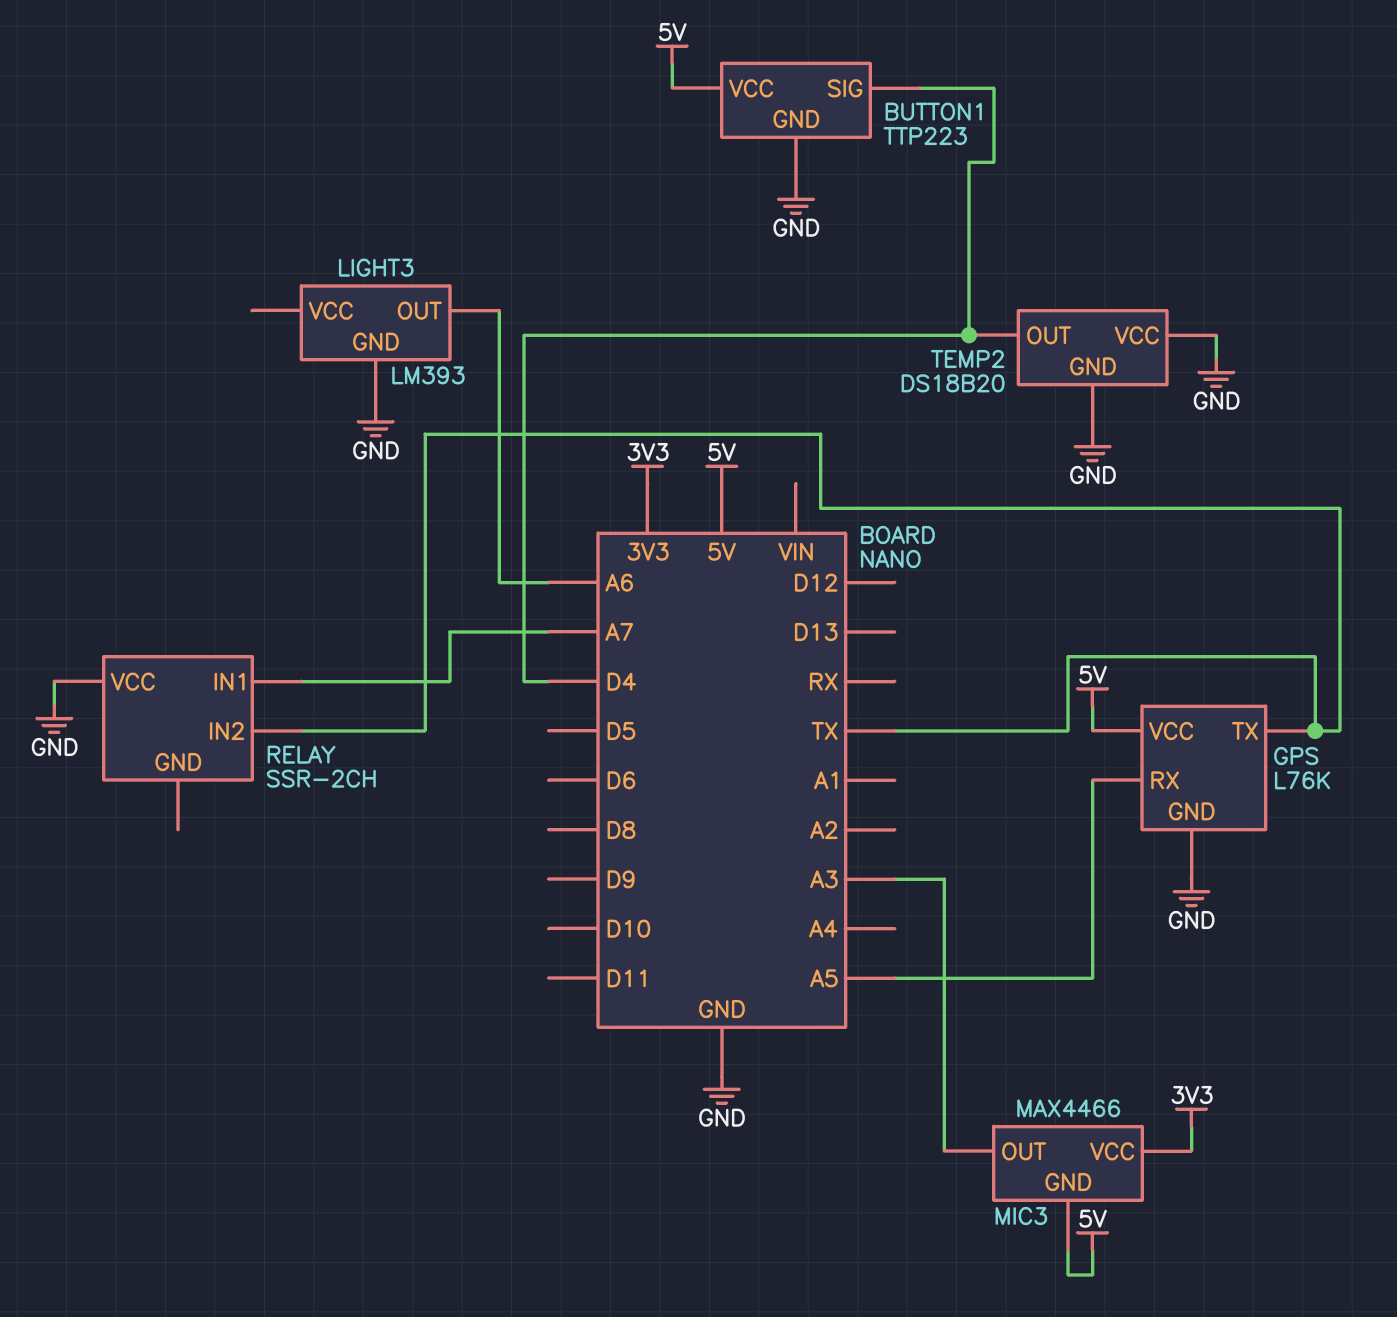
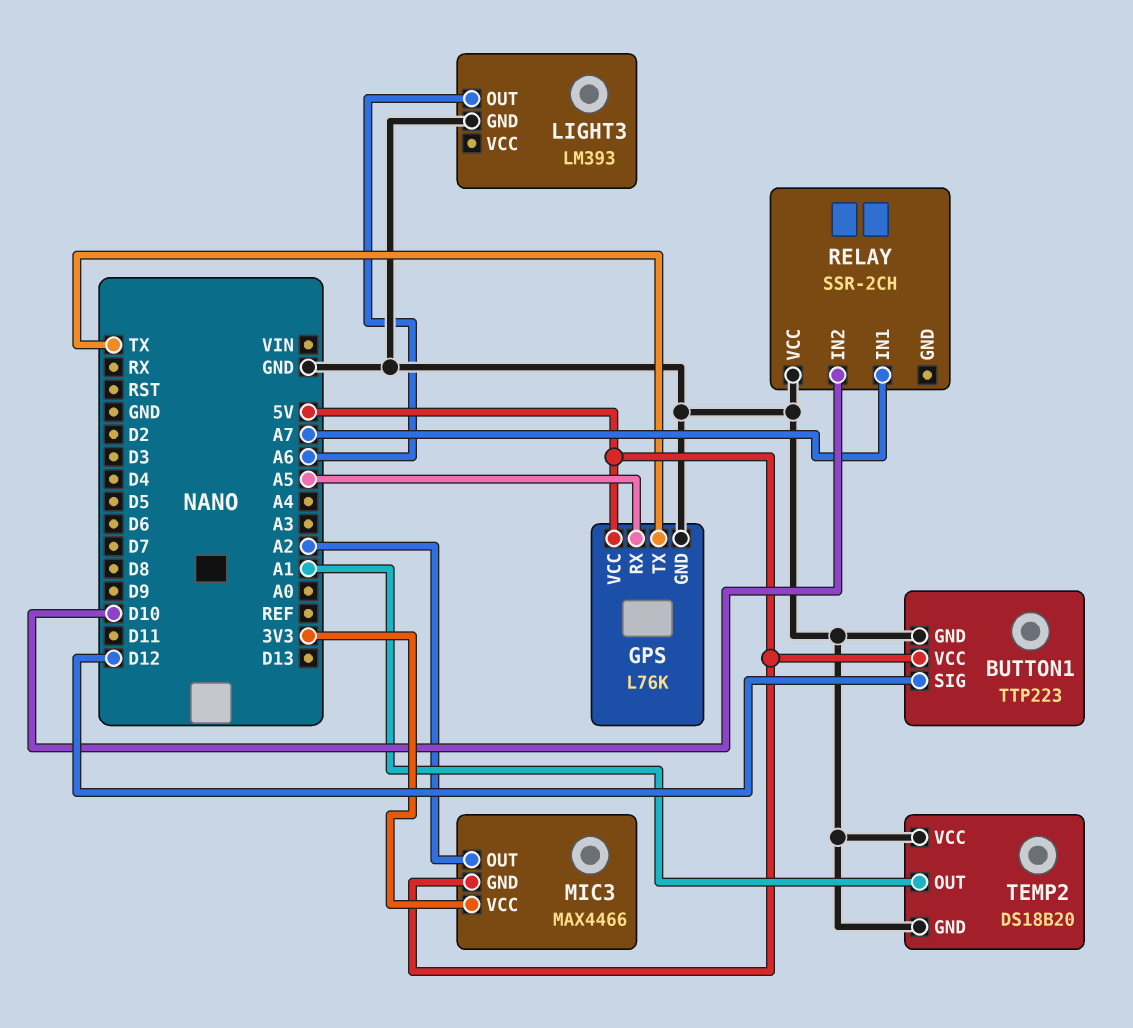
BUTTON1 pin SIG: D4 -> D12
MIC3 pin OUT: A3 -> A2
RELAY pin IN2: TX -> D10
TEMP2 pin OUT: D4 -> A1

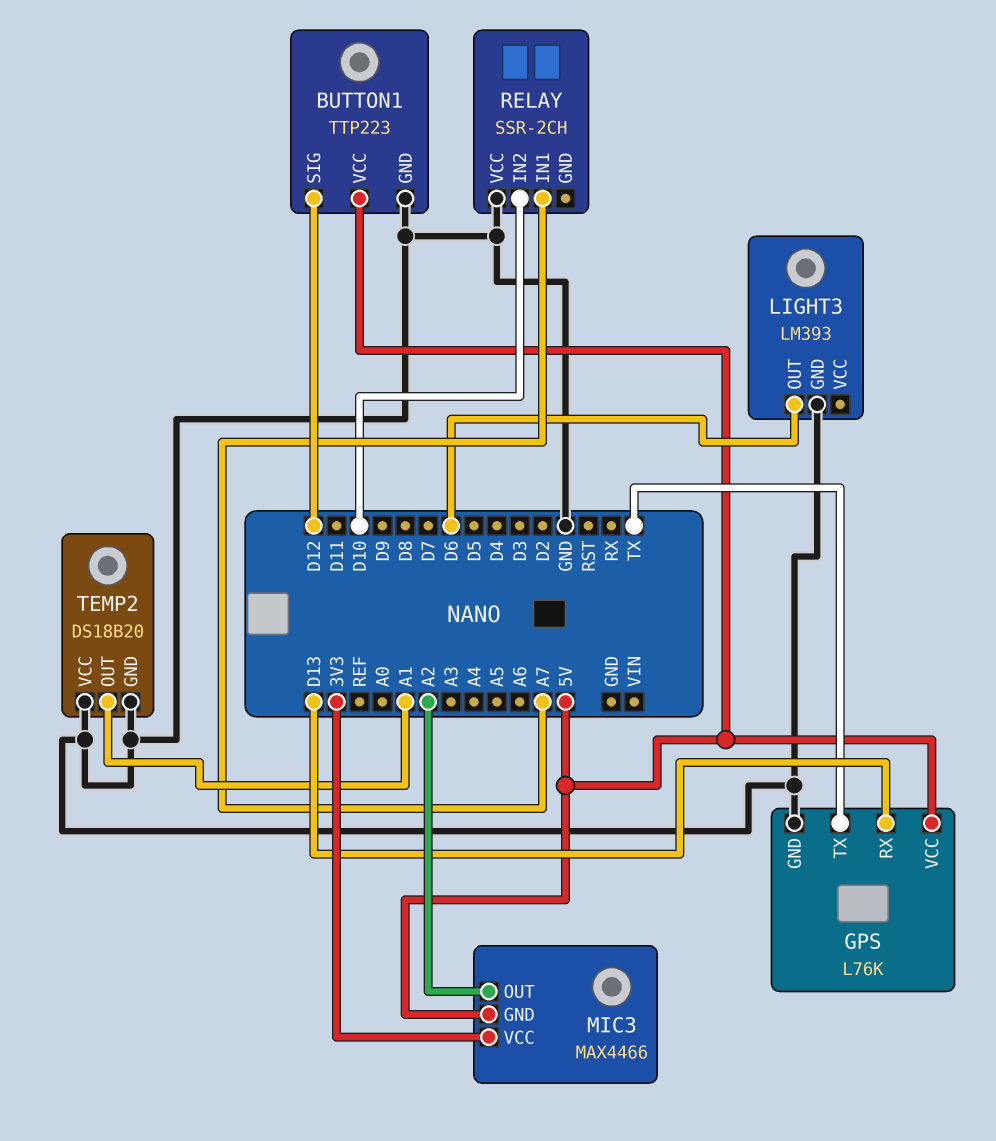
GPS pin RX: A5 -> D13
LIGHT3 pin OUT: A6 -> D6

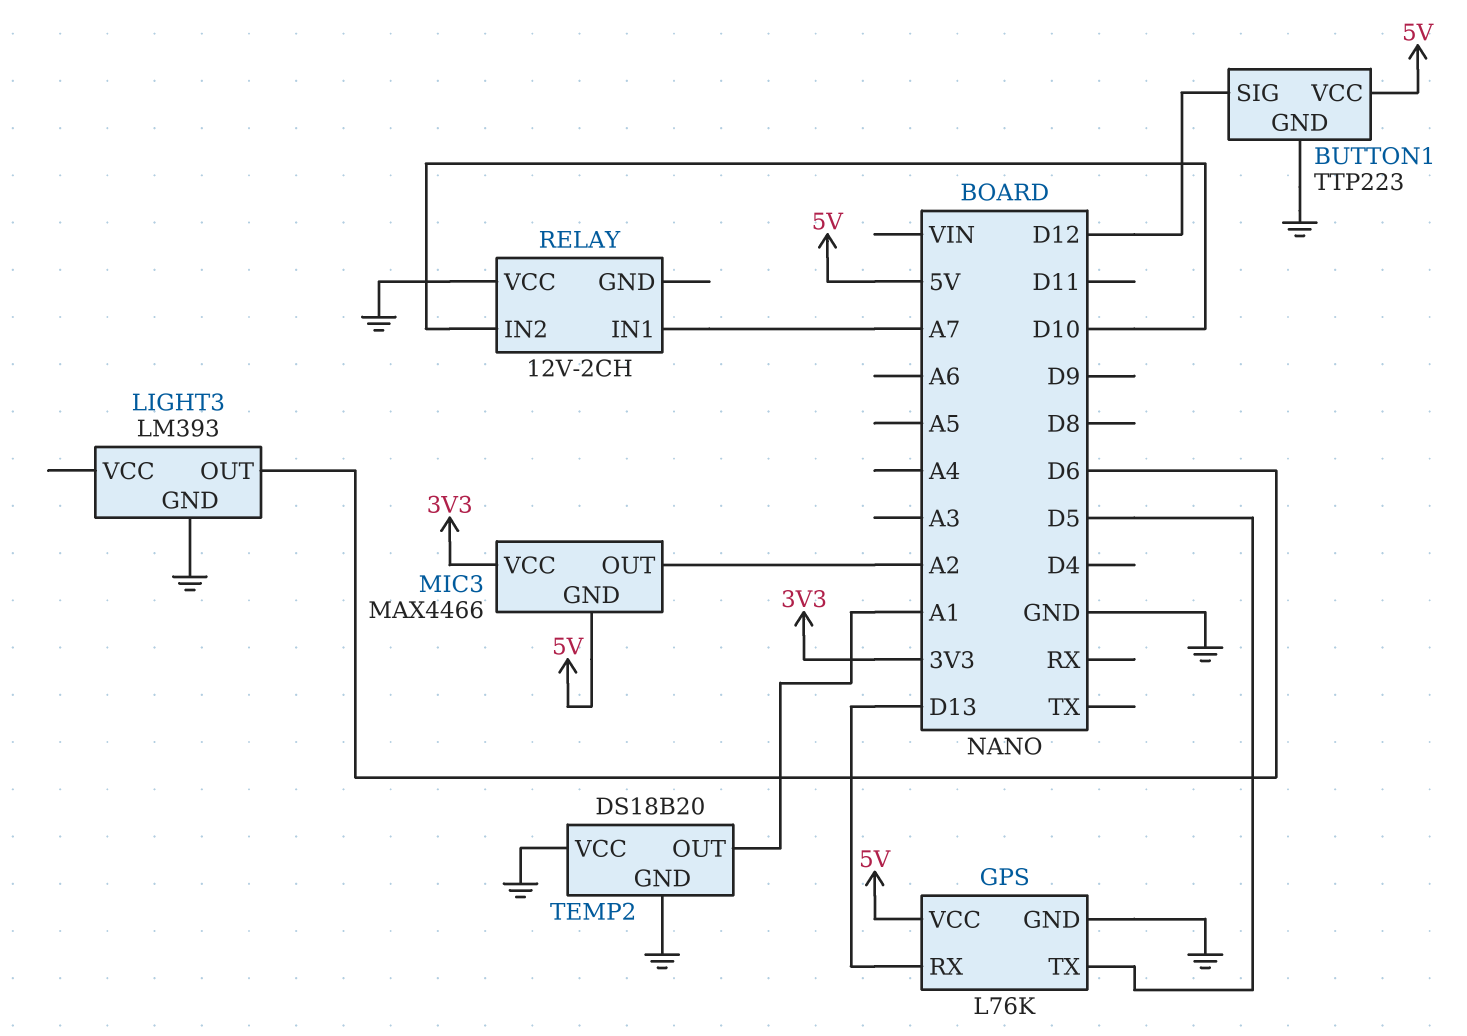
GPS pin TX: TX -> D5
RELAY: SSR-2CH -> 12V-2CH

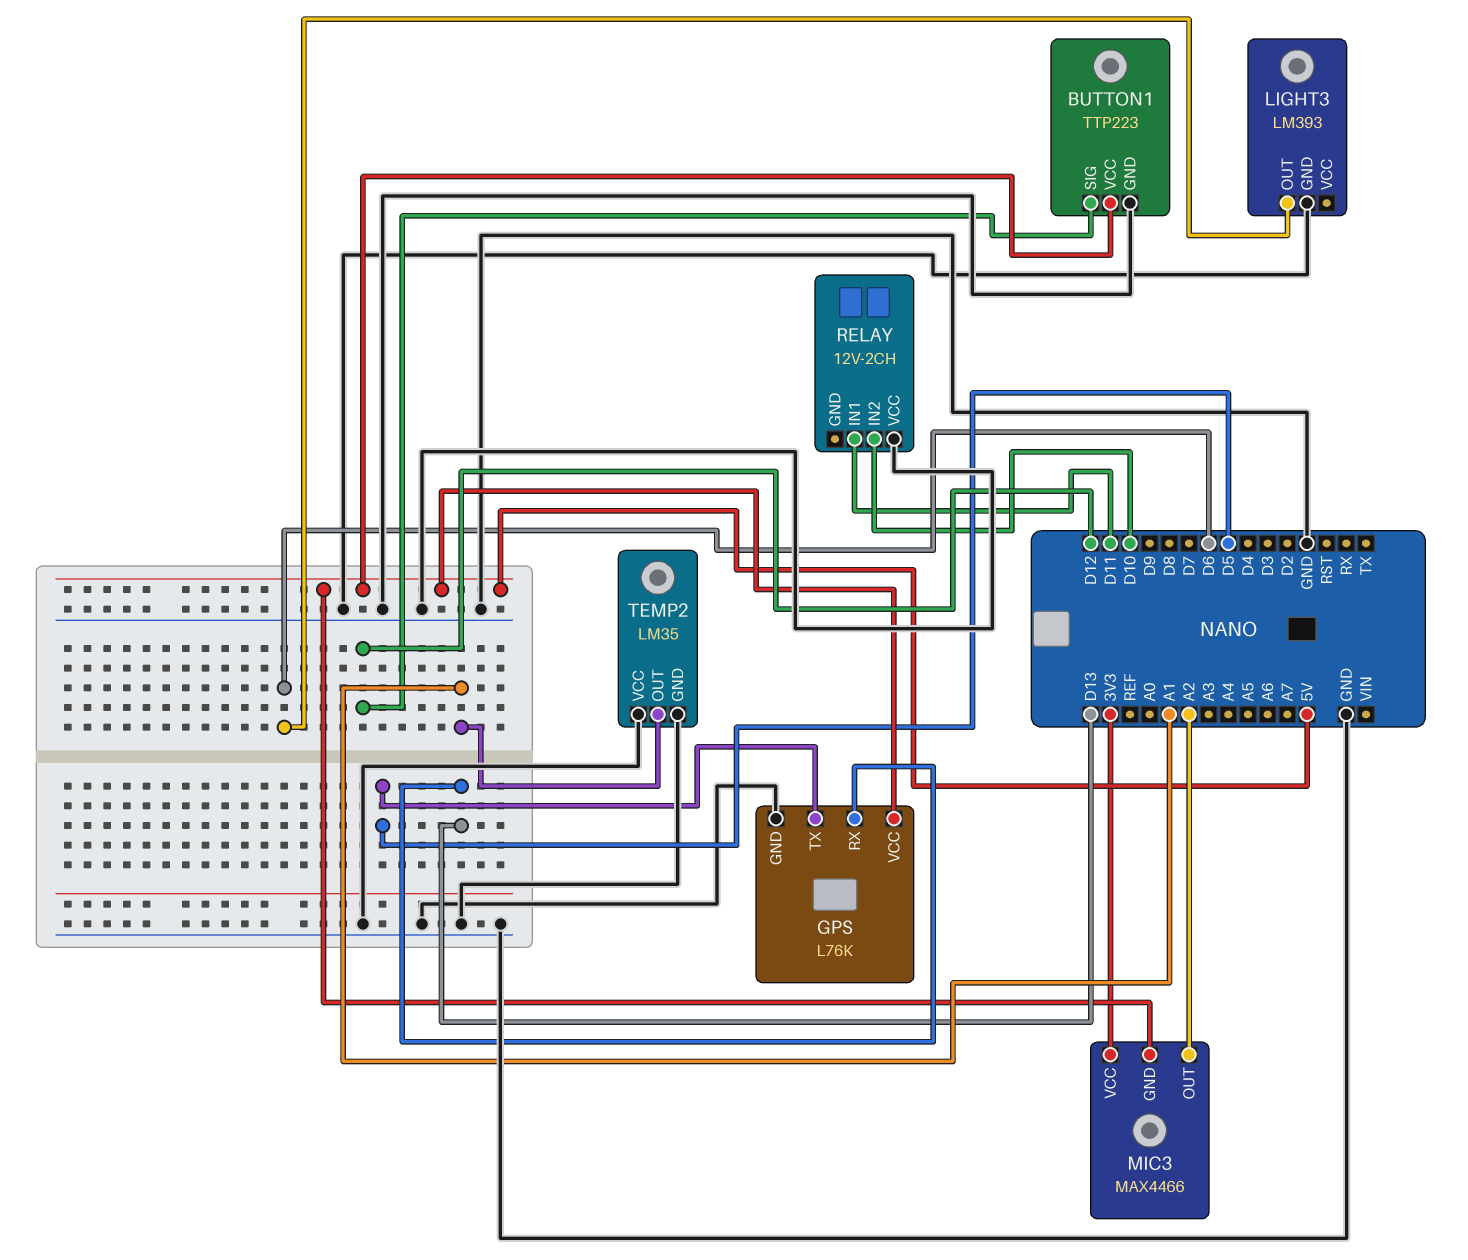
RELAY pin IN1: A7 -> D11
TEMP2: DS18B20 -> LM35

